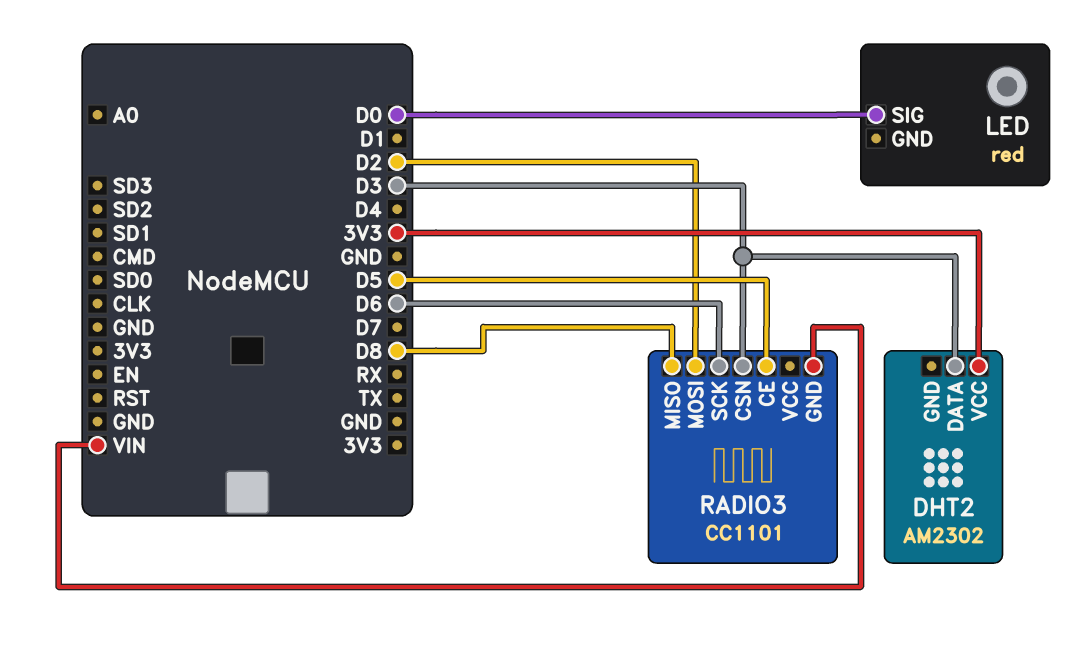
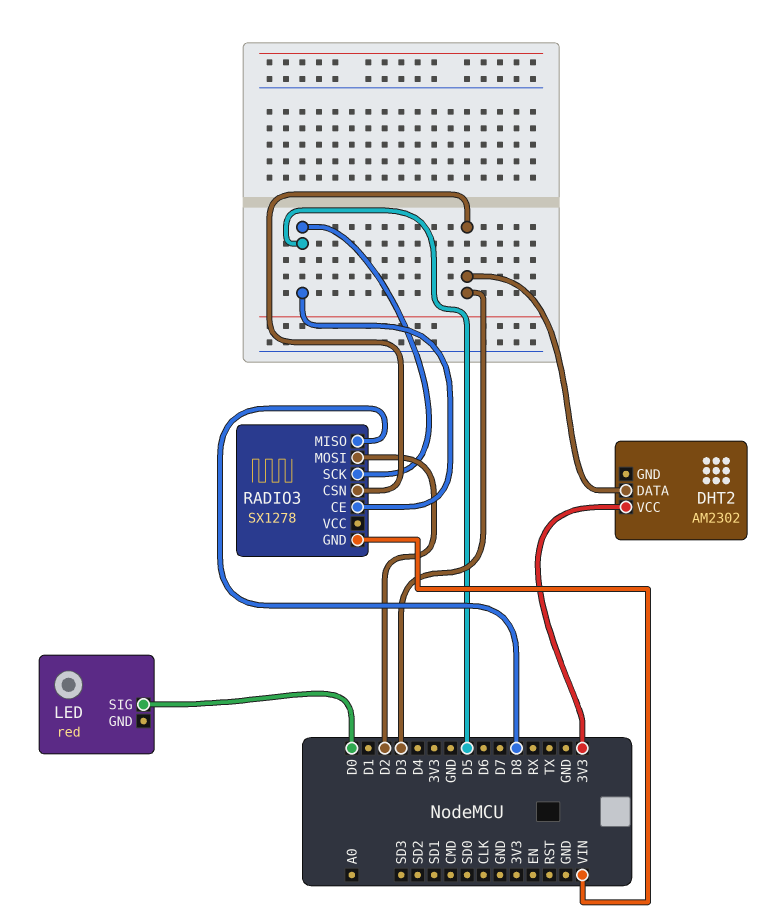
RADIO3: CC1101 -> SX1278
RADIO3 pin SCK: D6 -> D5

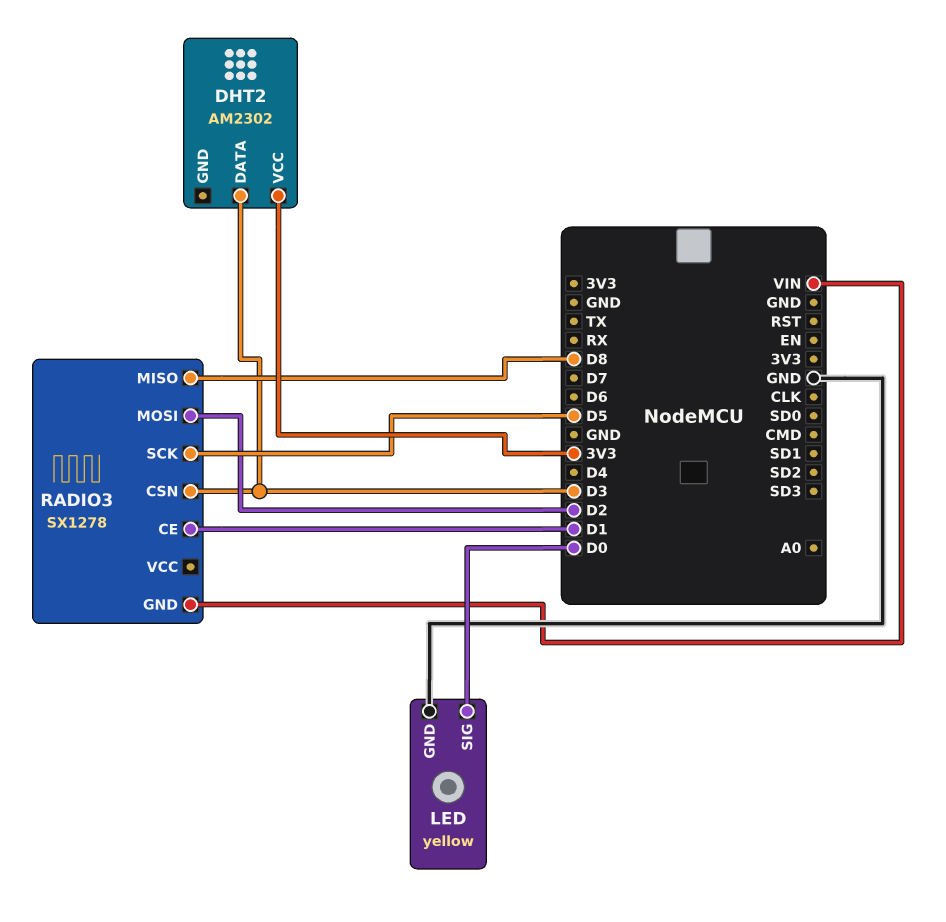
LED: red -> yellow
LED pin GND: none -> GND
RADIO3 pin CE: D5 -> D1

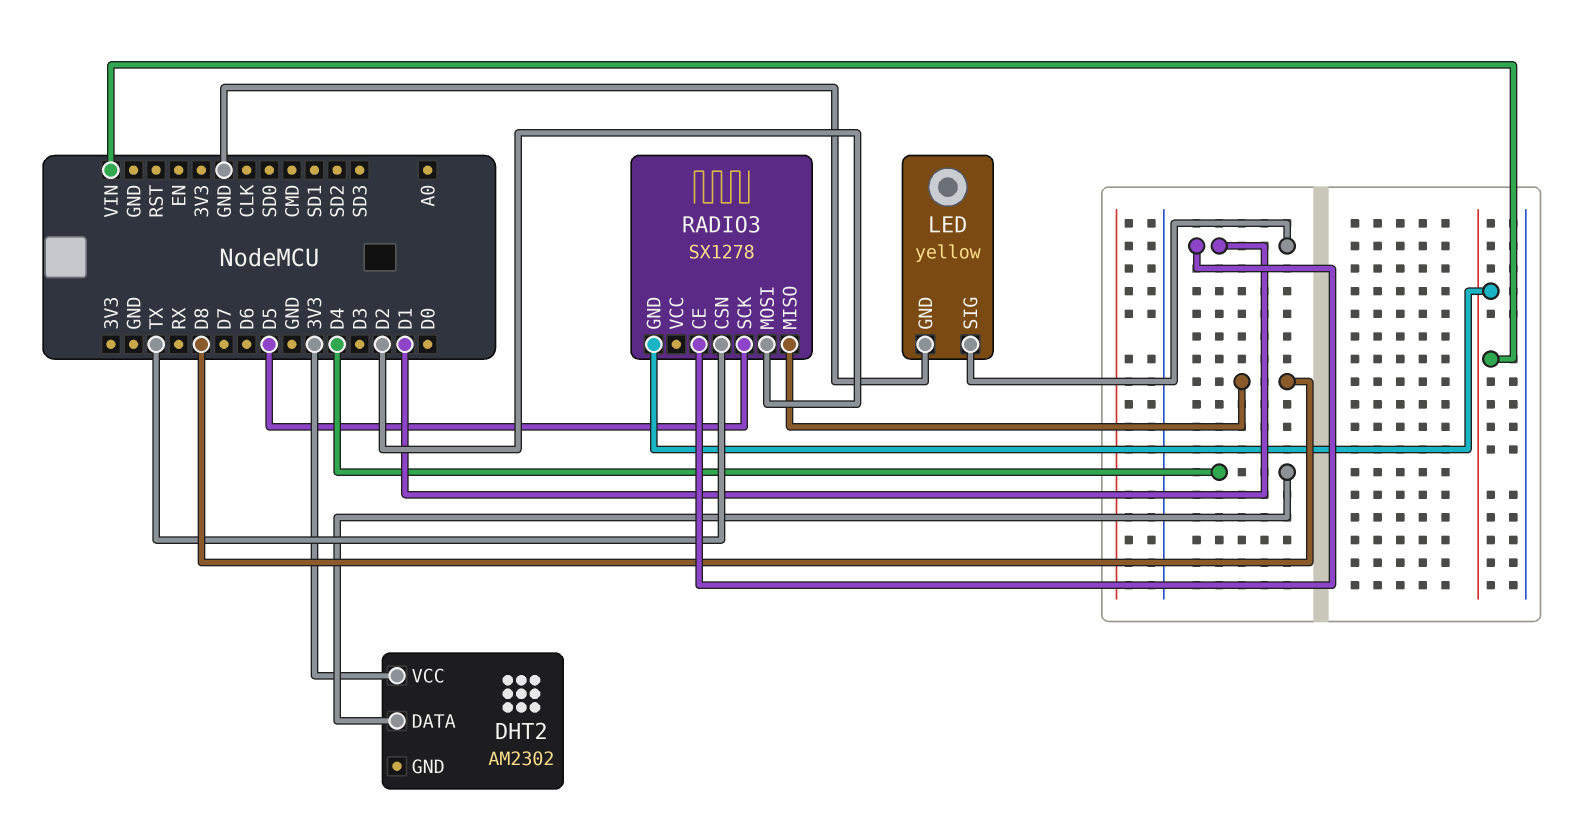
DHT2 pin DATA: D3 -> D4
LED pin SIG: D0 -> D1
RADIO3 pin CSN: D3 -> TX

